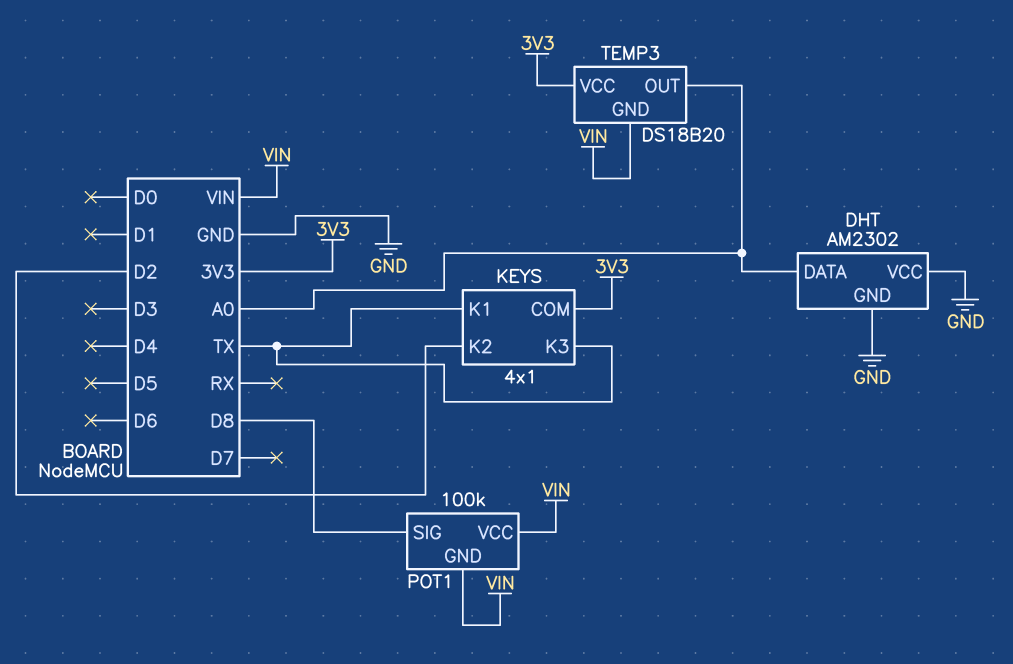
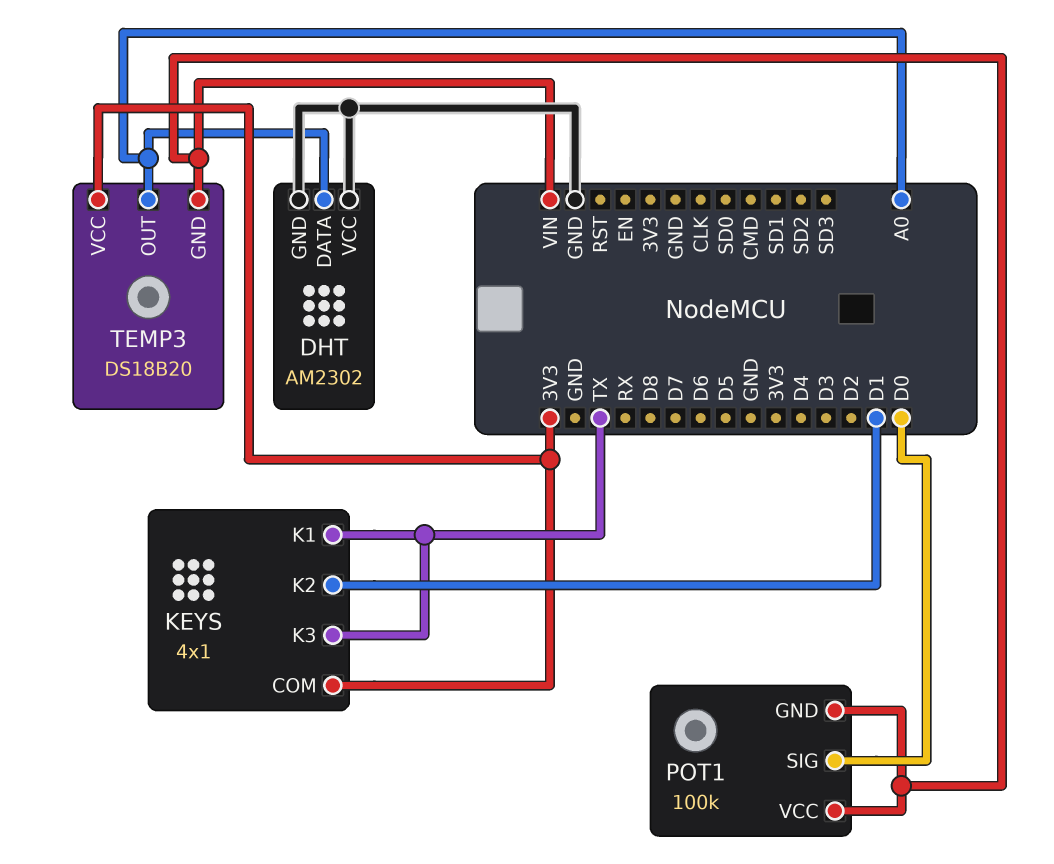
KEYS pin K2: D2 -> D1
POT1 pin SIG: D8 -> D0

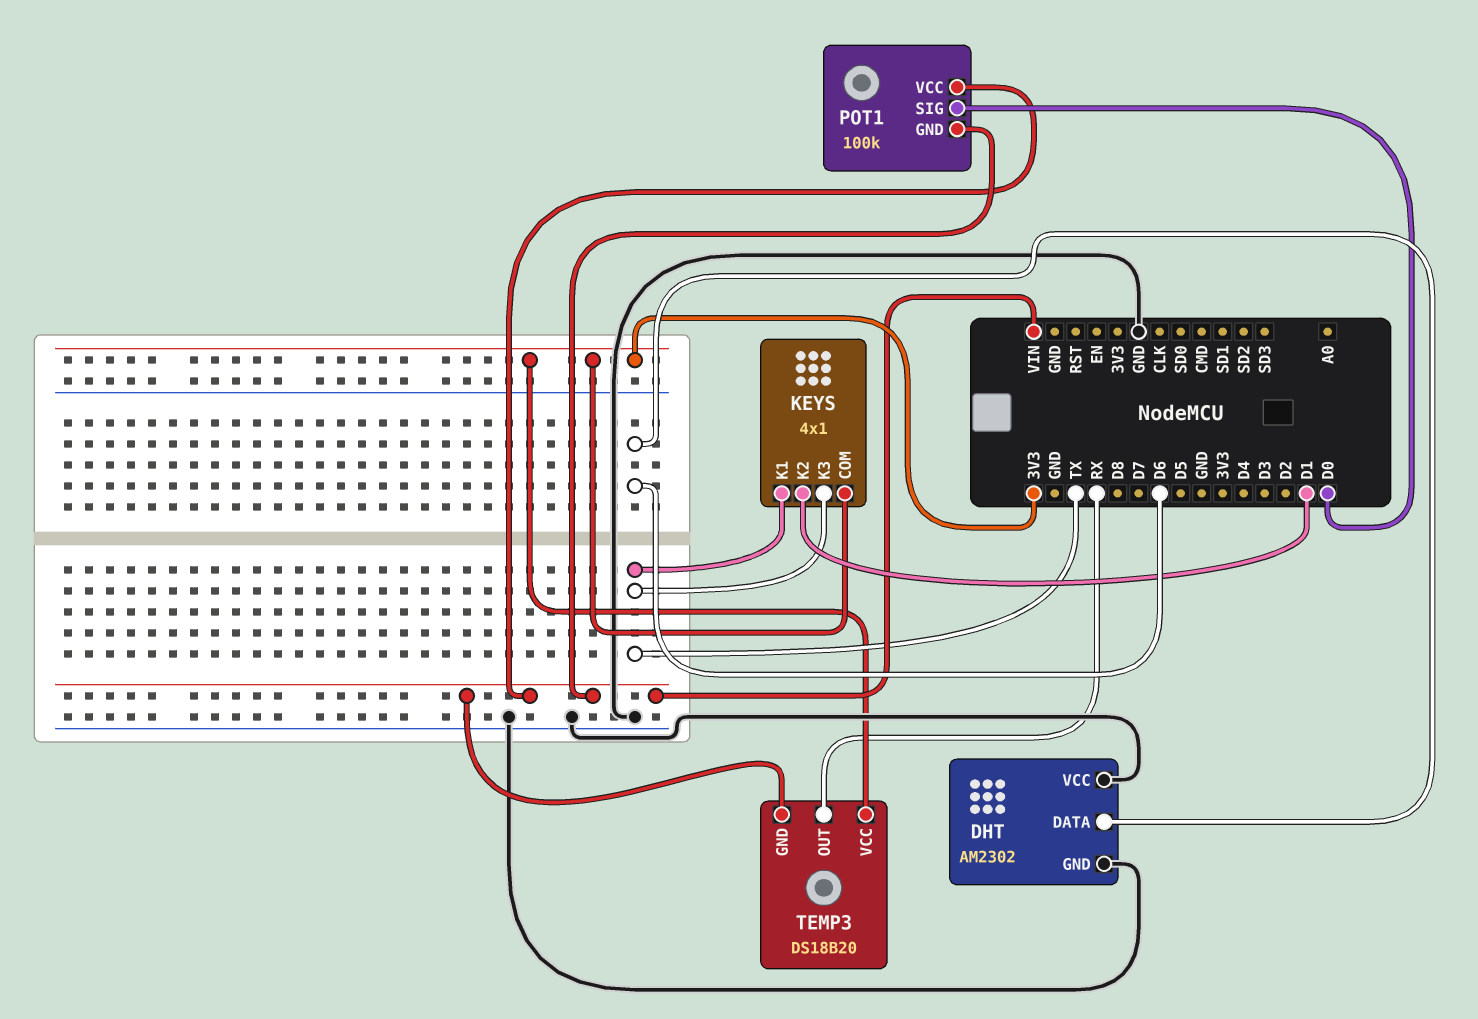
DHT pin DATA: A0 -> D6
TEMP3 pin OUT: A0 -> RX

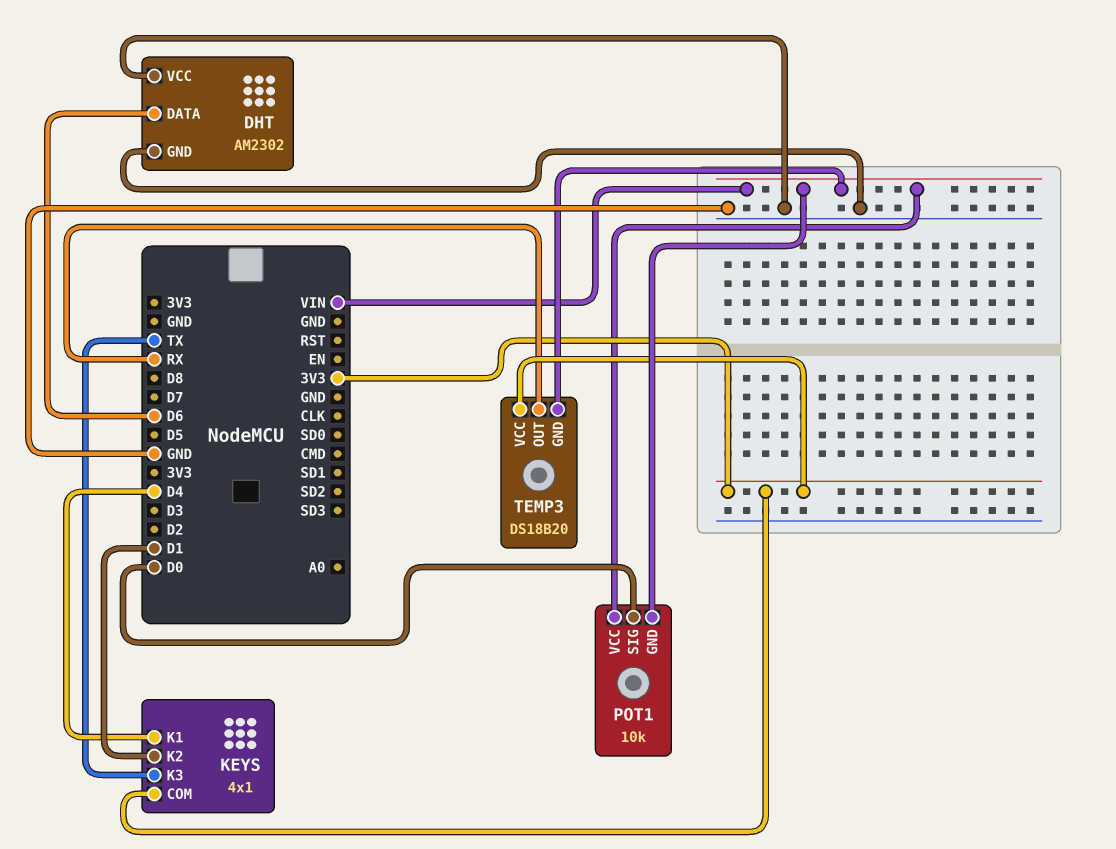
KEYS pin K1: TX -> D4
POT1: 100k -> 10k

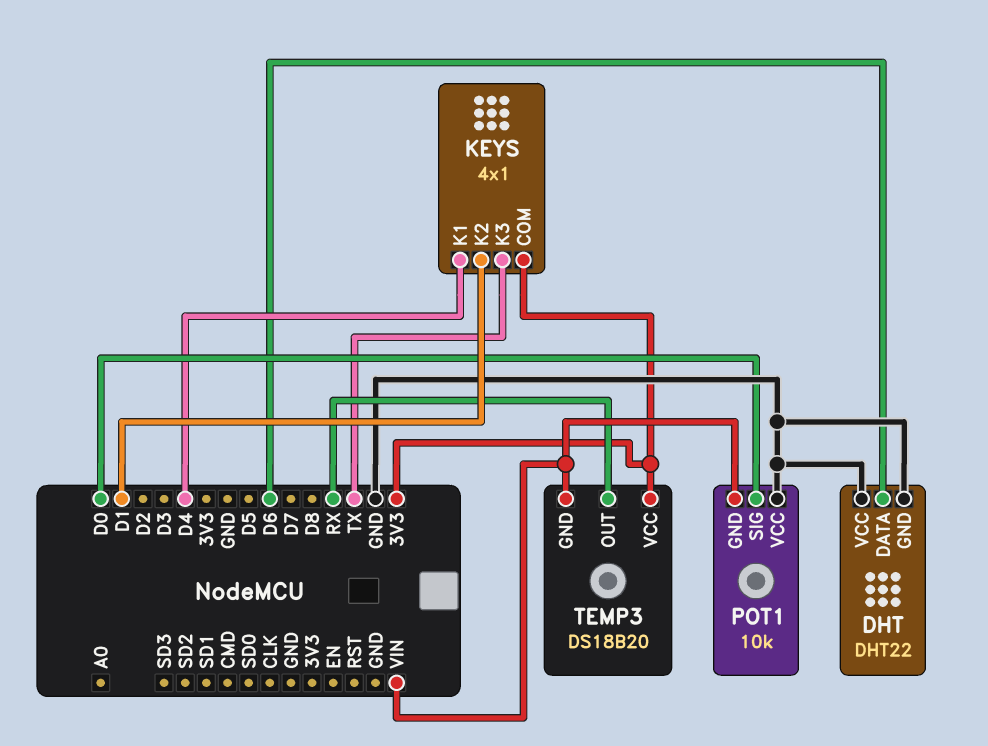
DHT: AM2302 -> DHT22
POT1 pin VCC: VIN -> GND

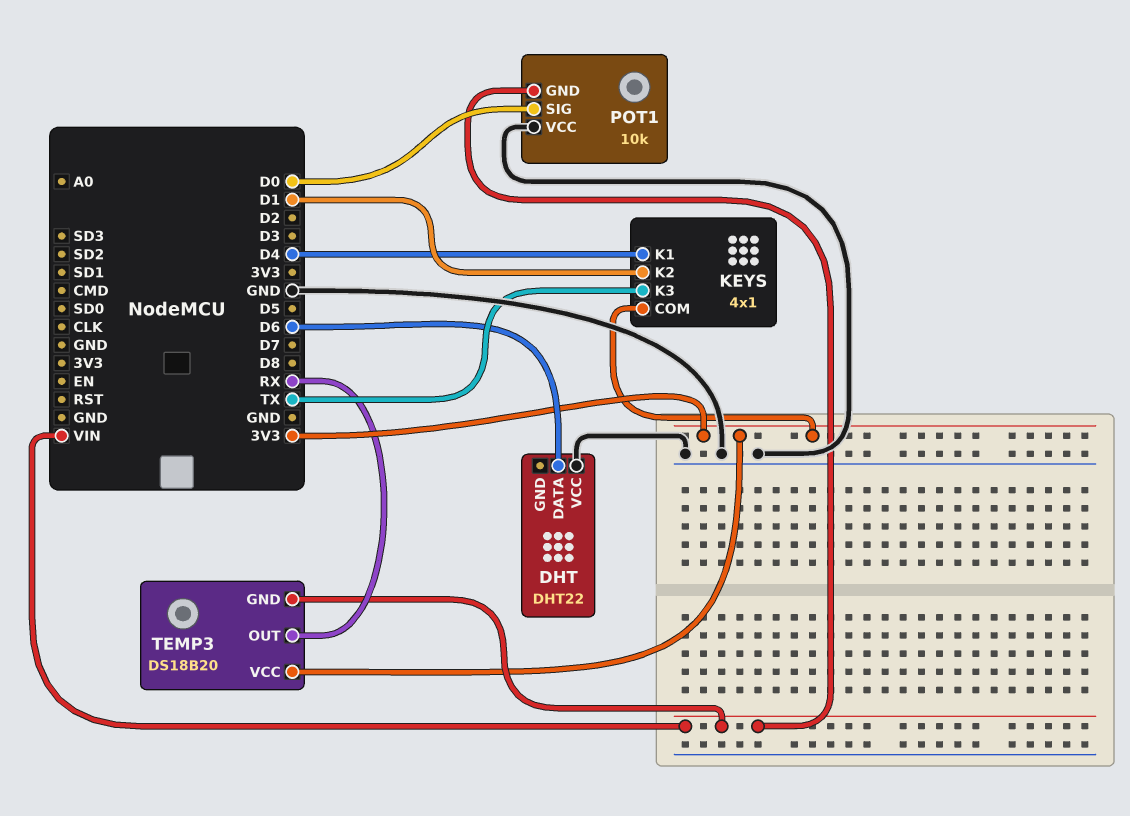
DHT pin GND: GND -> none

